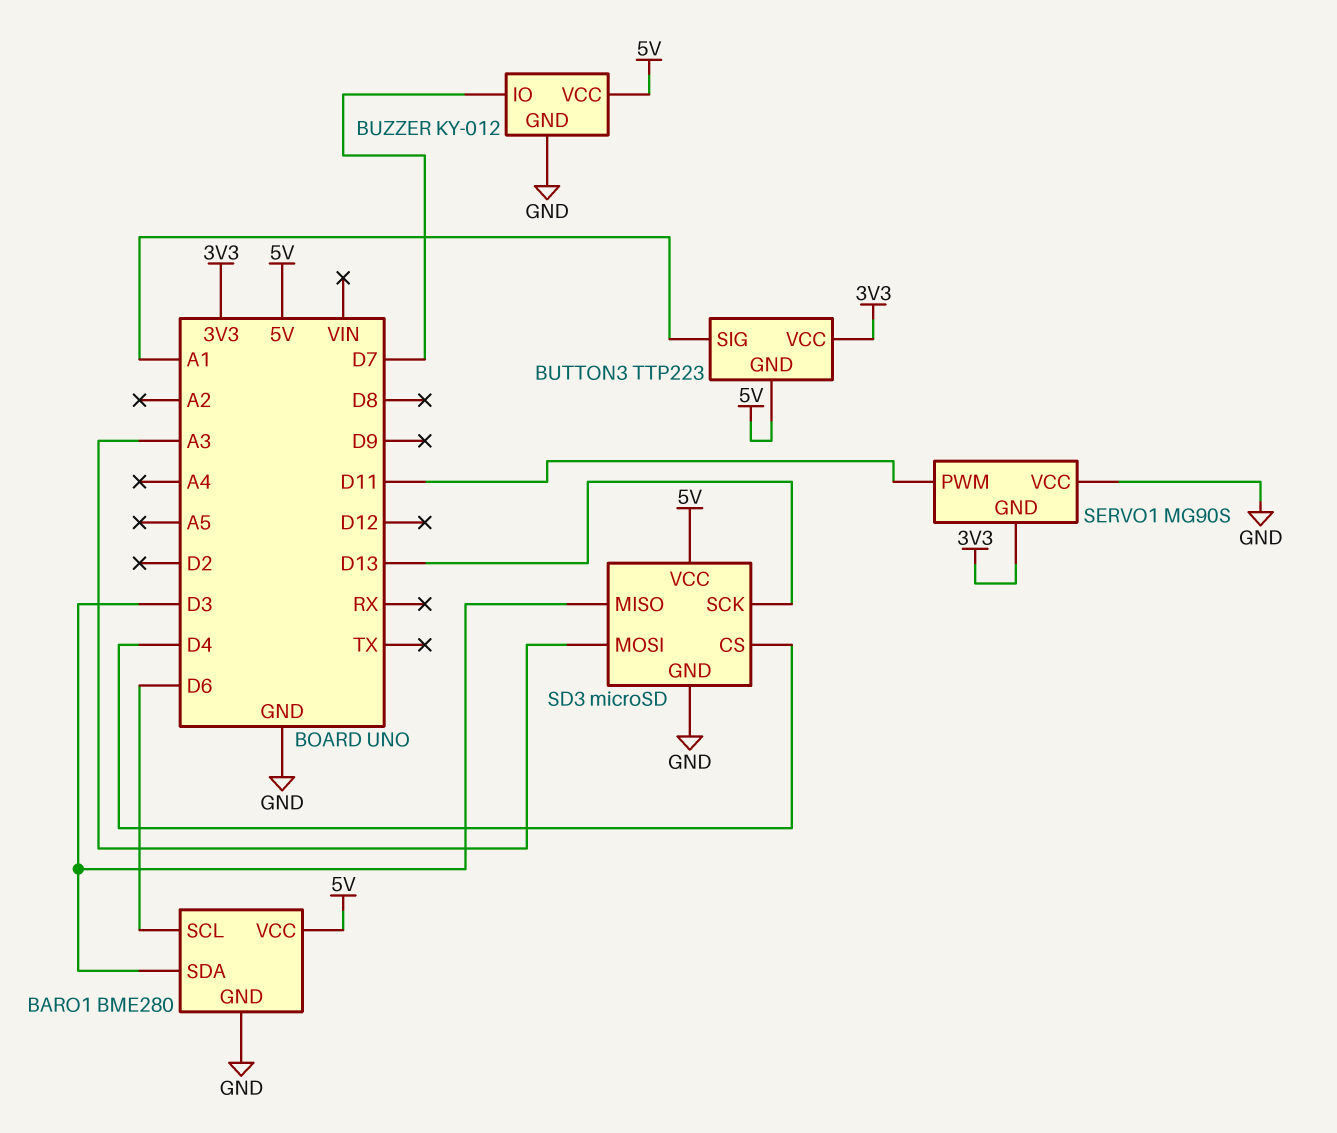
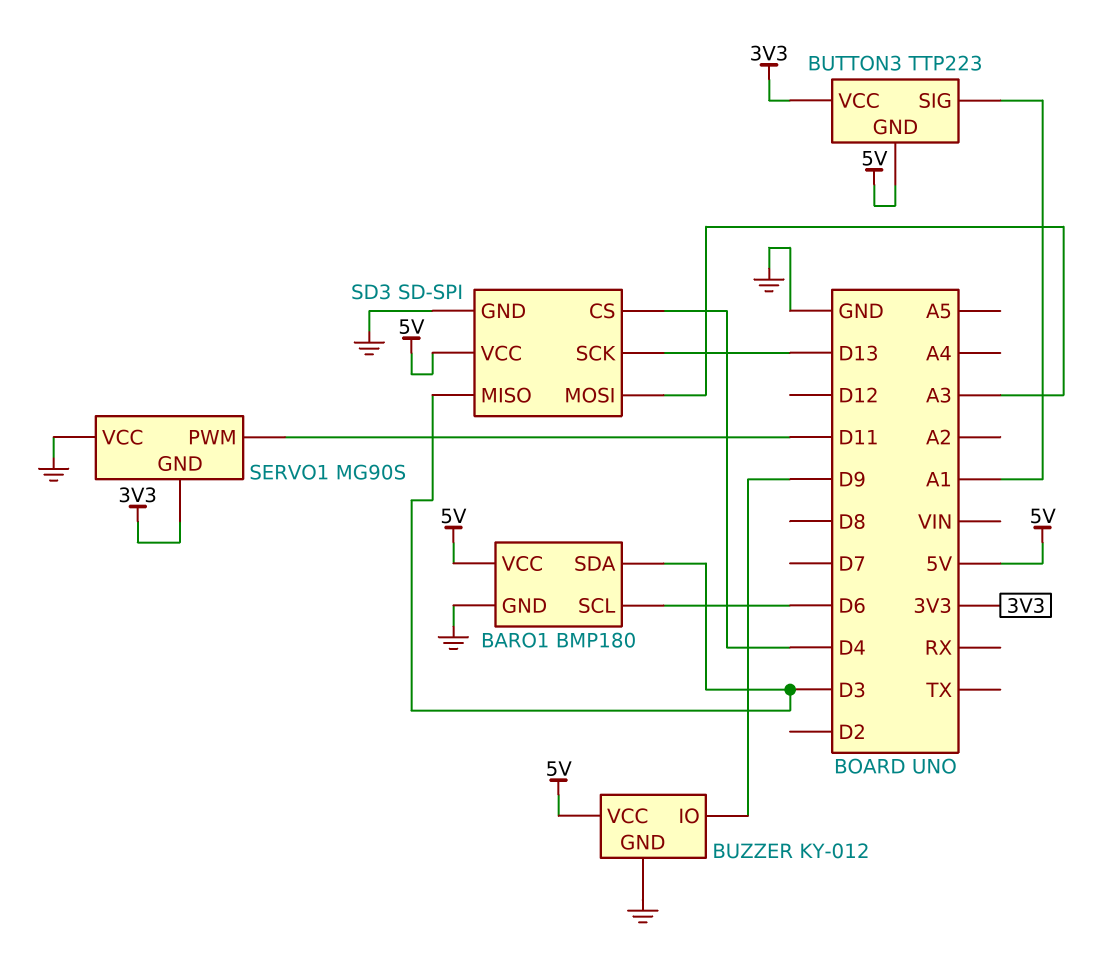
BARO1: BME280 -> BMP180
BUZZER pin IO: D7 -> D9
SD3: microSD -> SD-SPI

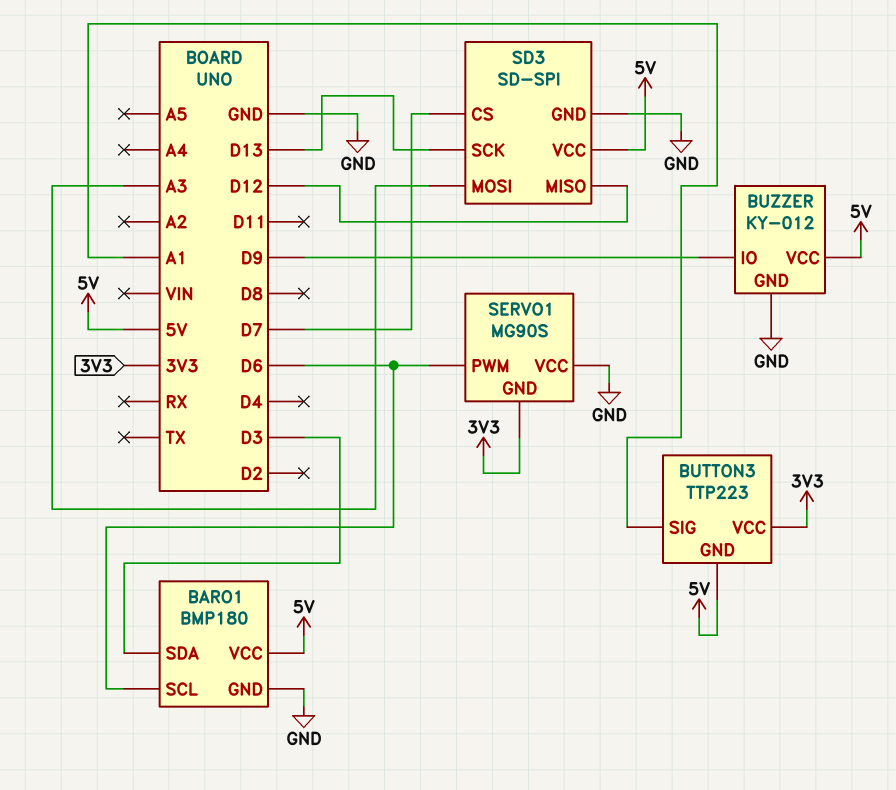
SD3 pin CS: D4 -> D7
SD3 pin MISO: D3 -> D12
SERVO1 pin PWM: D11 -> D6

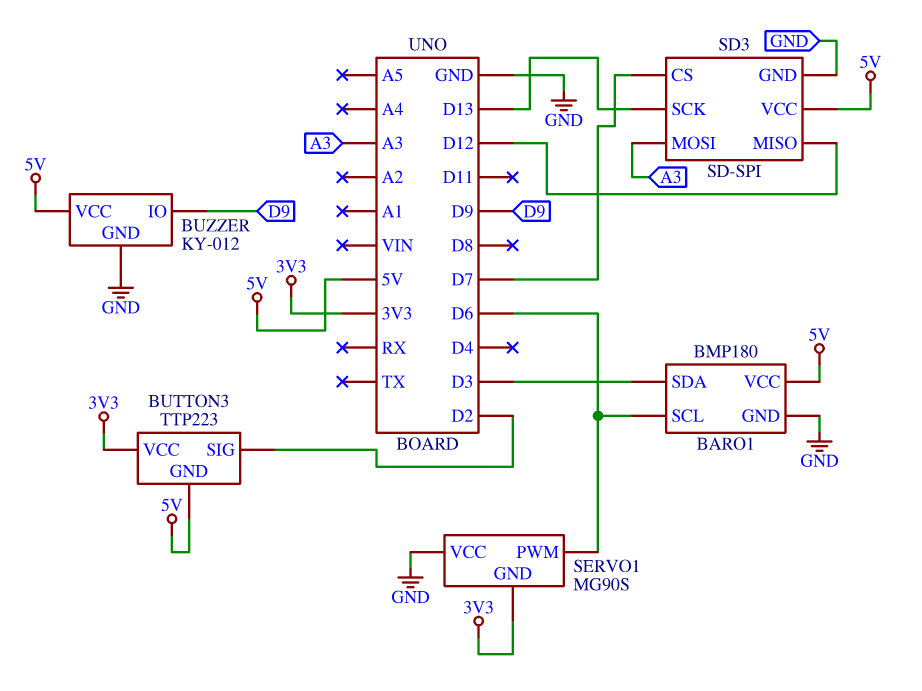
BUTTON3 pin SIG: A1 -> D2

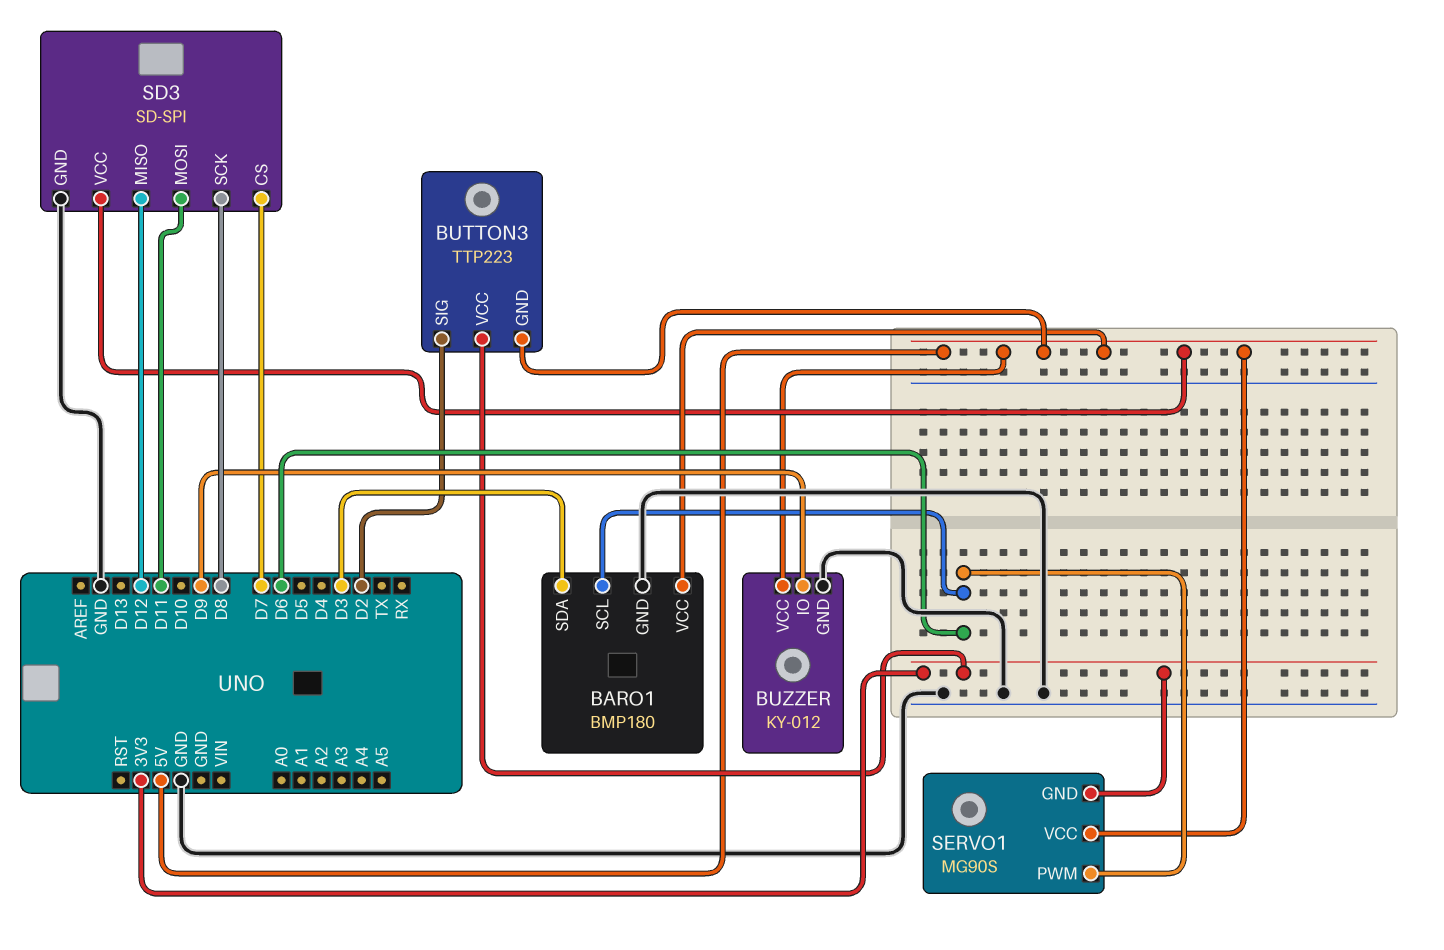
SD3 pin MOSI: A3 -> D11
SD3 pin SCK: D13 -> D8
SERVO1 pin VCC: GND -> 5V

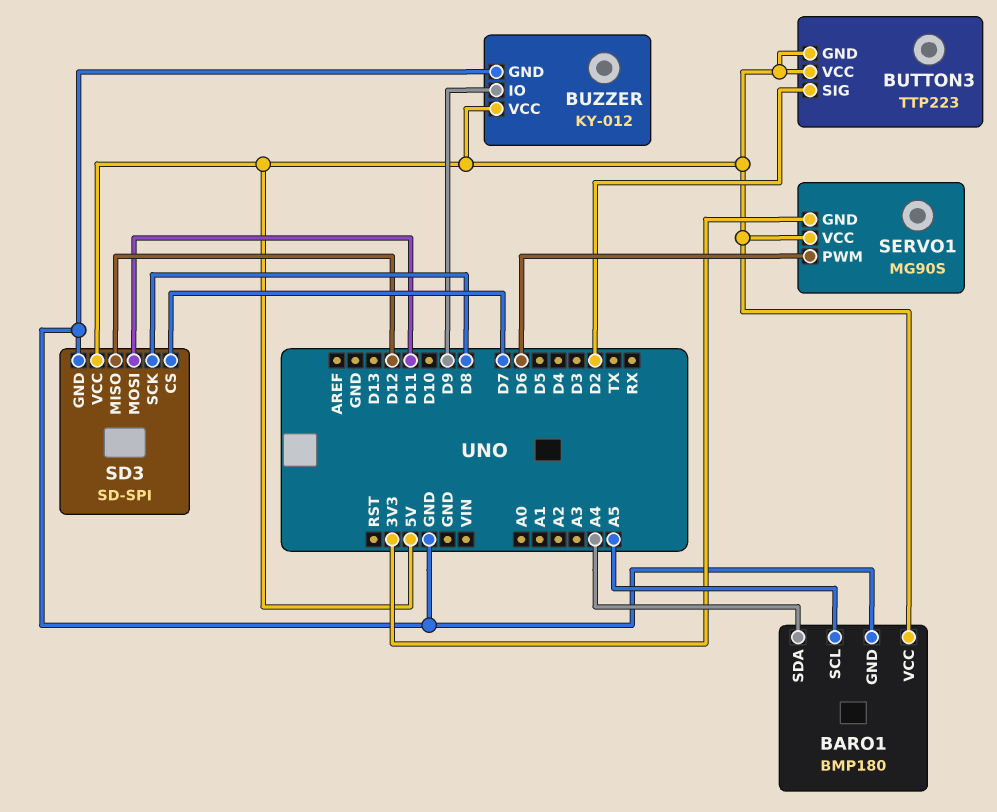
BARO1 pin SCL: D6 -> A5
BARO1 pin SDA: D3 -> A4
BUTTON3 pin VCC: 3V3 -> 5V

